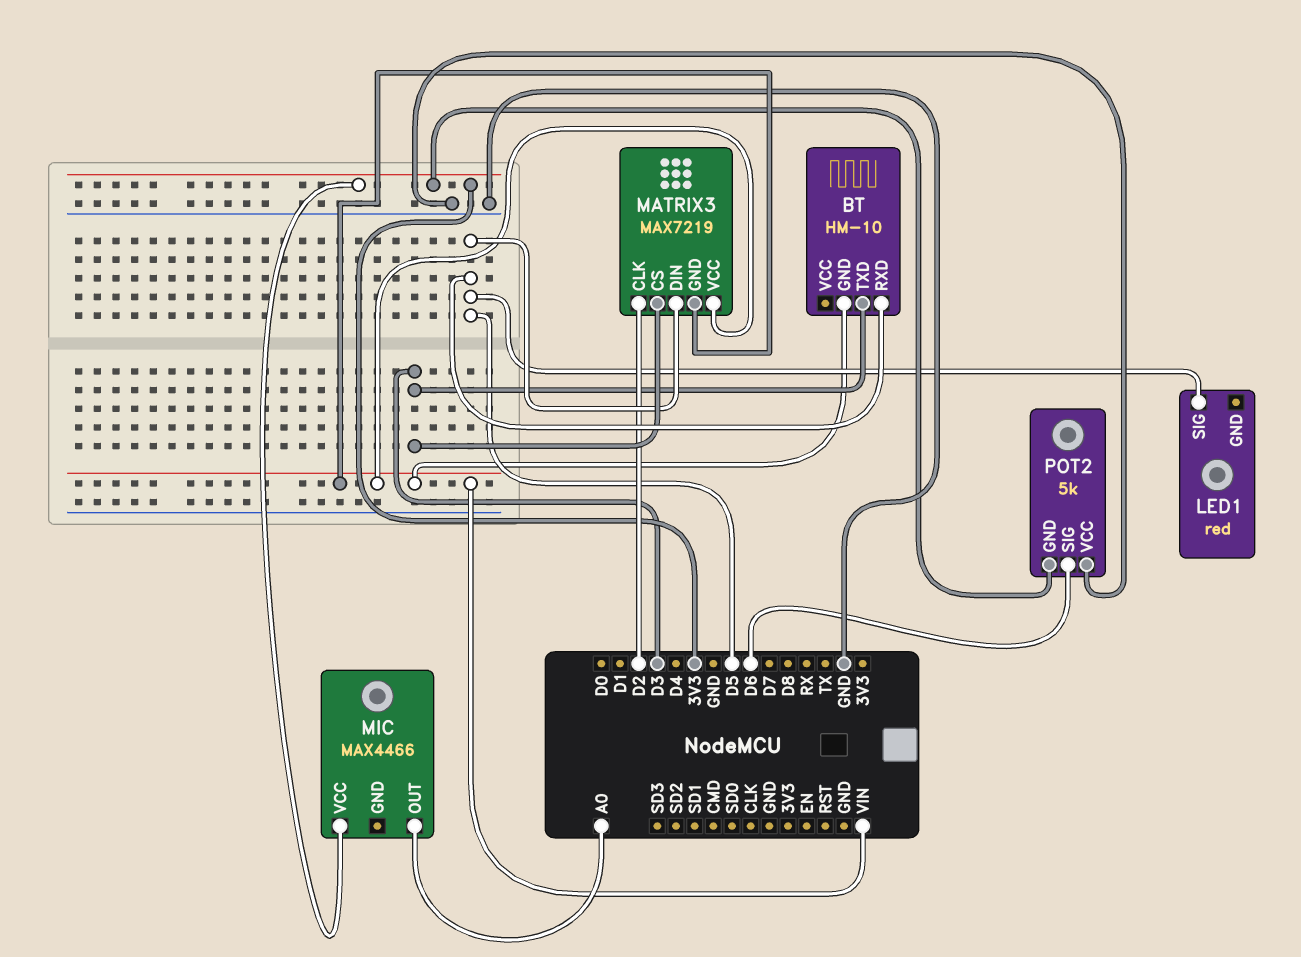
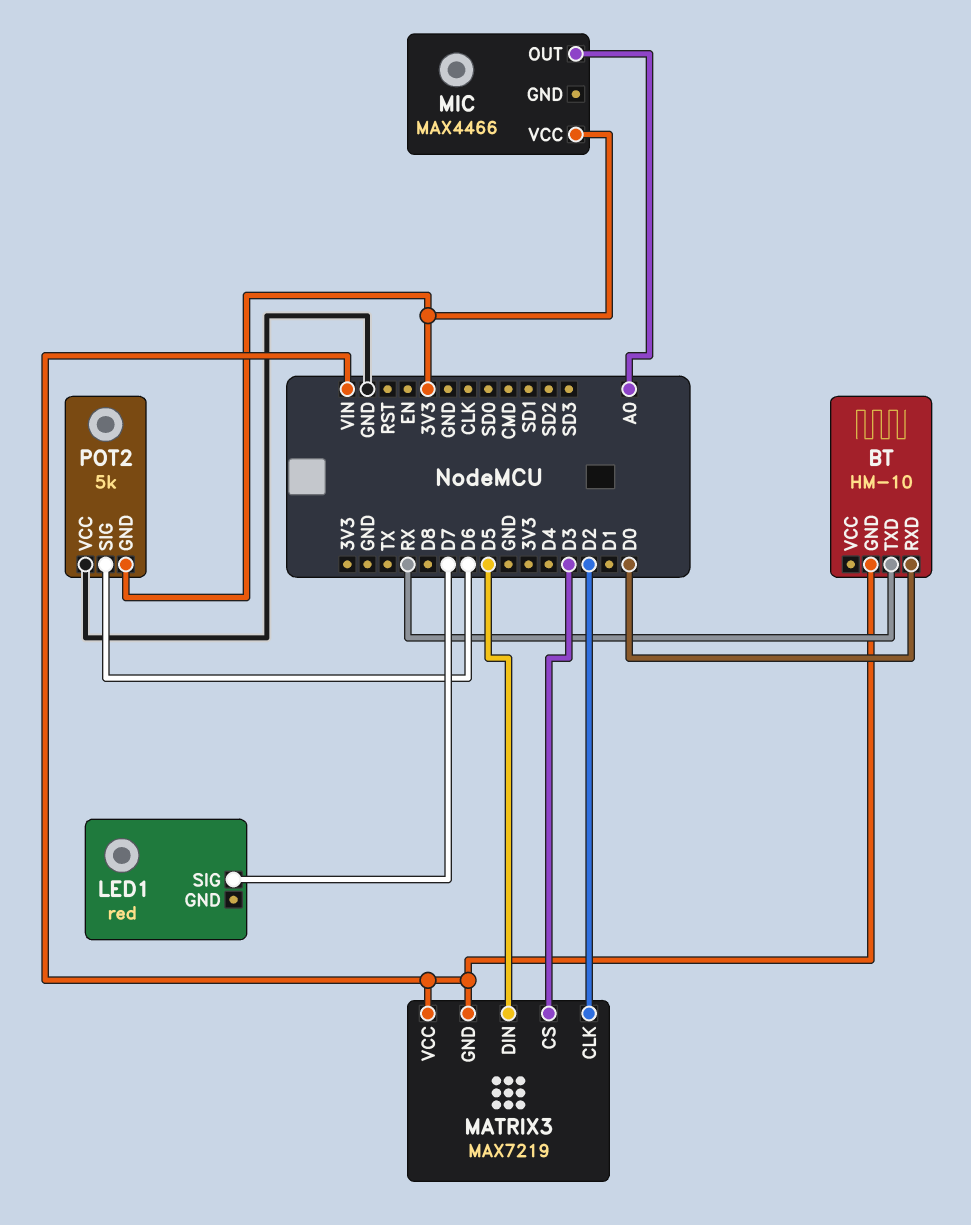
BT pin RXD: D5 -> D0
BT pin TXD: D3 -> RX
LED1 pin SIG: D5 -> D7

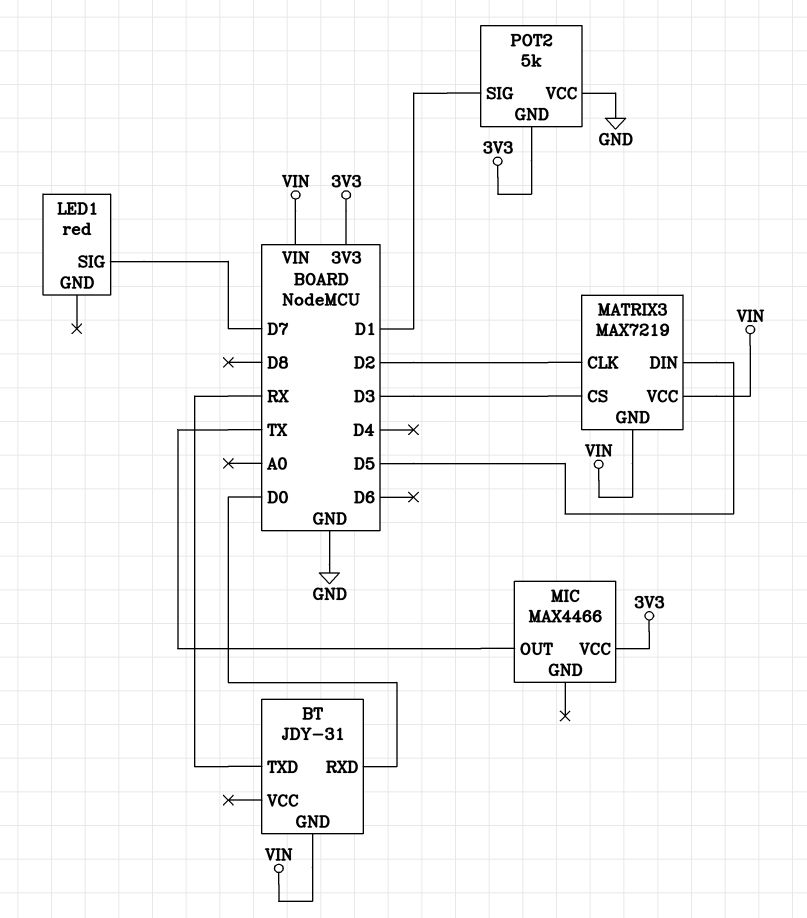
BT: HM-10 -> JDY-31
MIC pin OUT: A0 -> TX
POT2 pin SIG: D6 -> D1

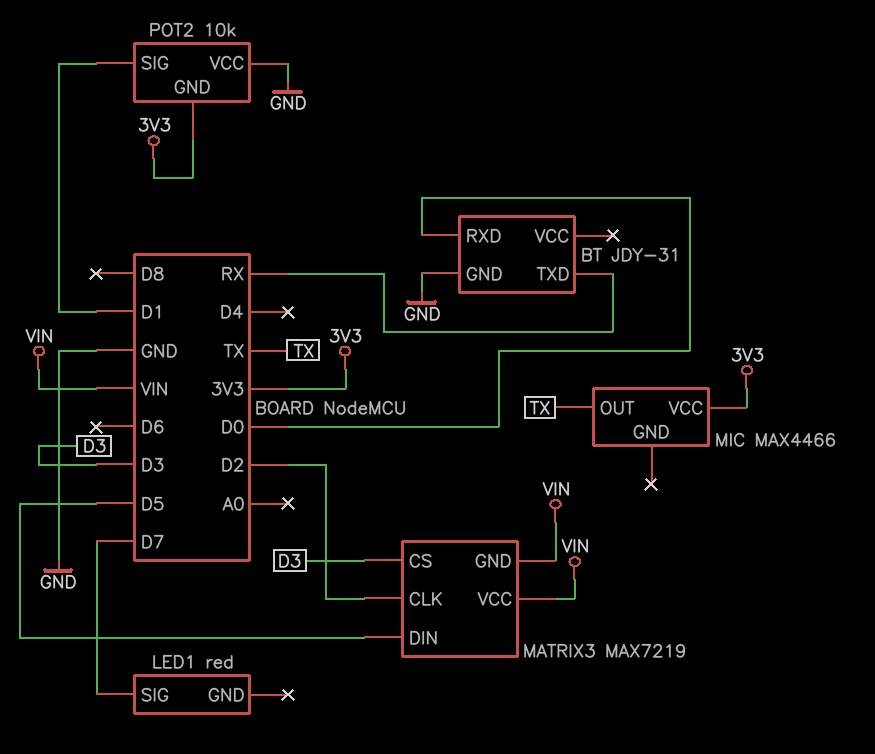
BT pin GND: VIN -> GND
POT2: 5k -> 10k

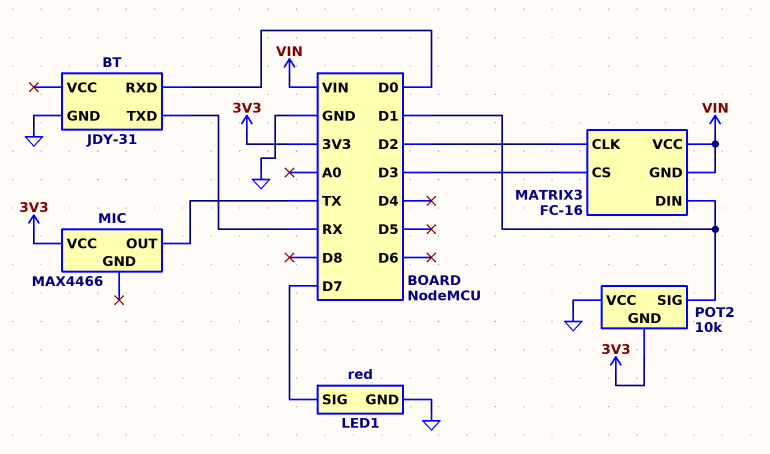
LED1 pin GND: none -> GND
MATRIX3: MAX7219 -> FC-16
MATRIX3 pin DIN: D5 -> D1

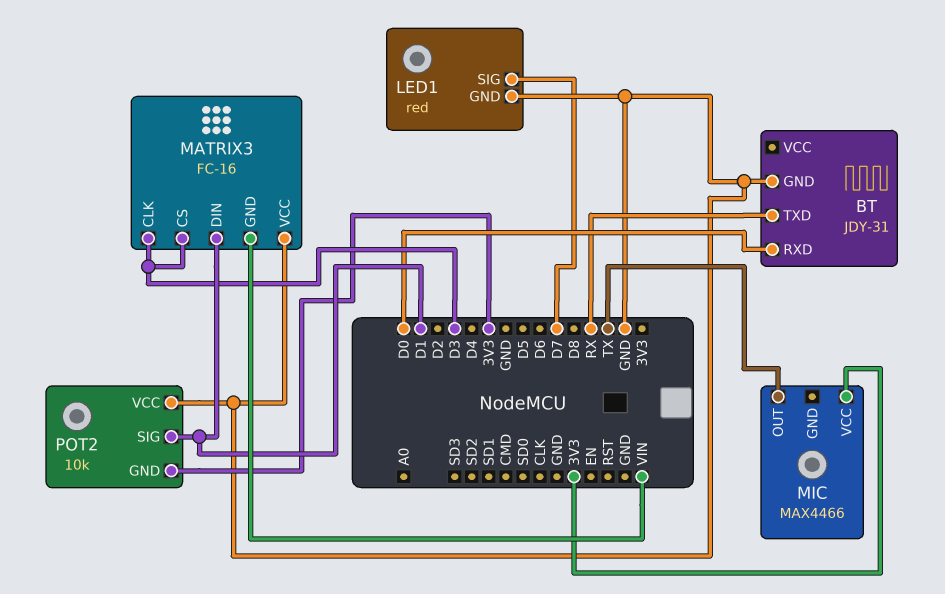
MATRIX3 pin CLK: D2 -> D3
MATRIX3 pin VCC: VIN -> GND

